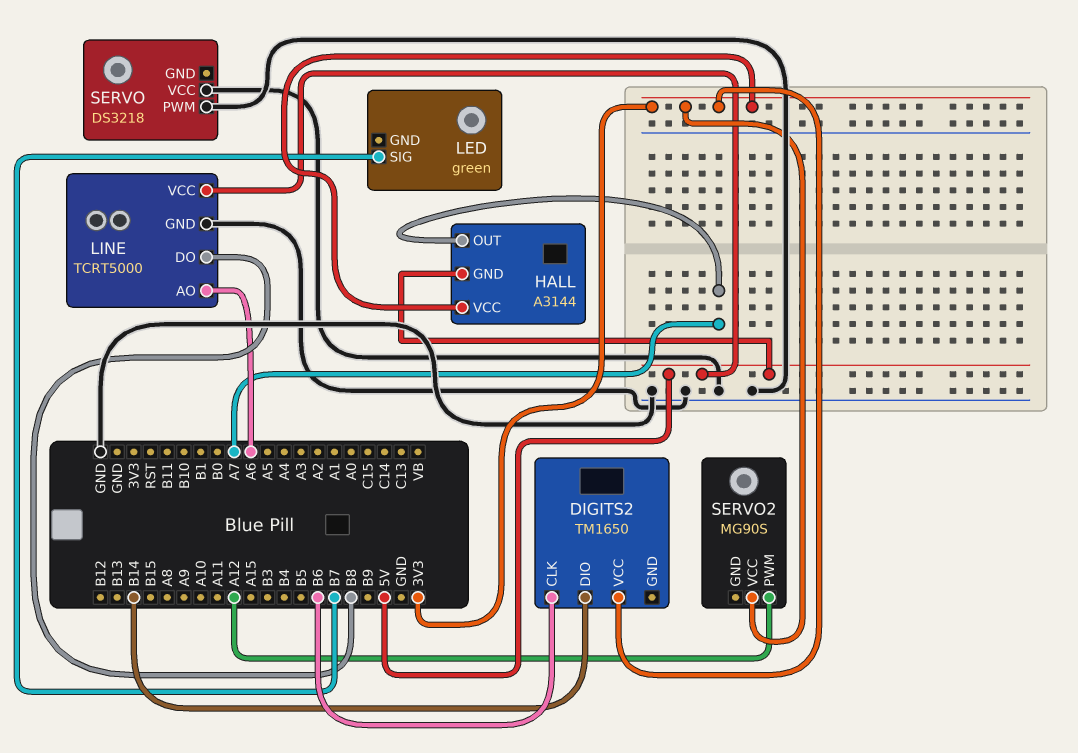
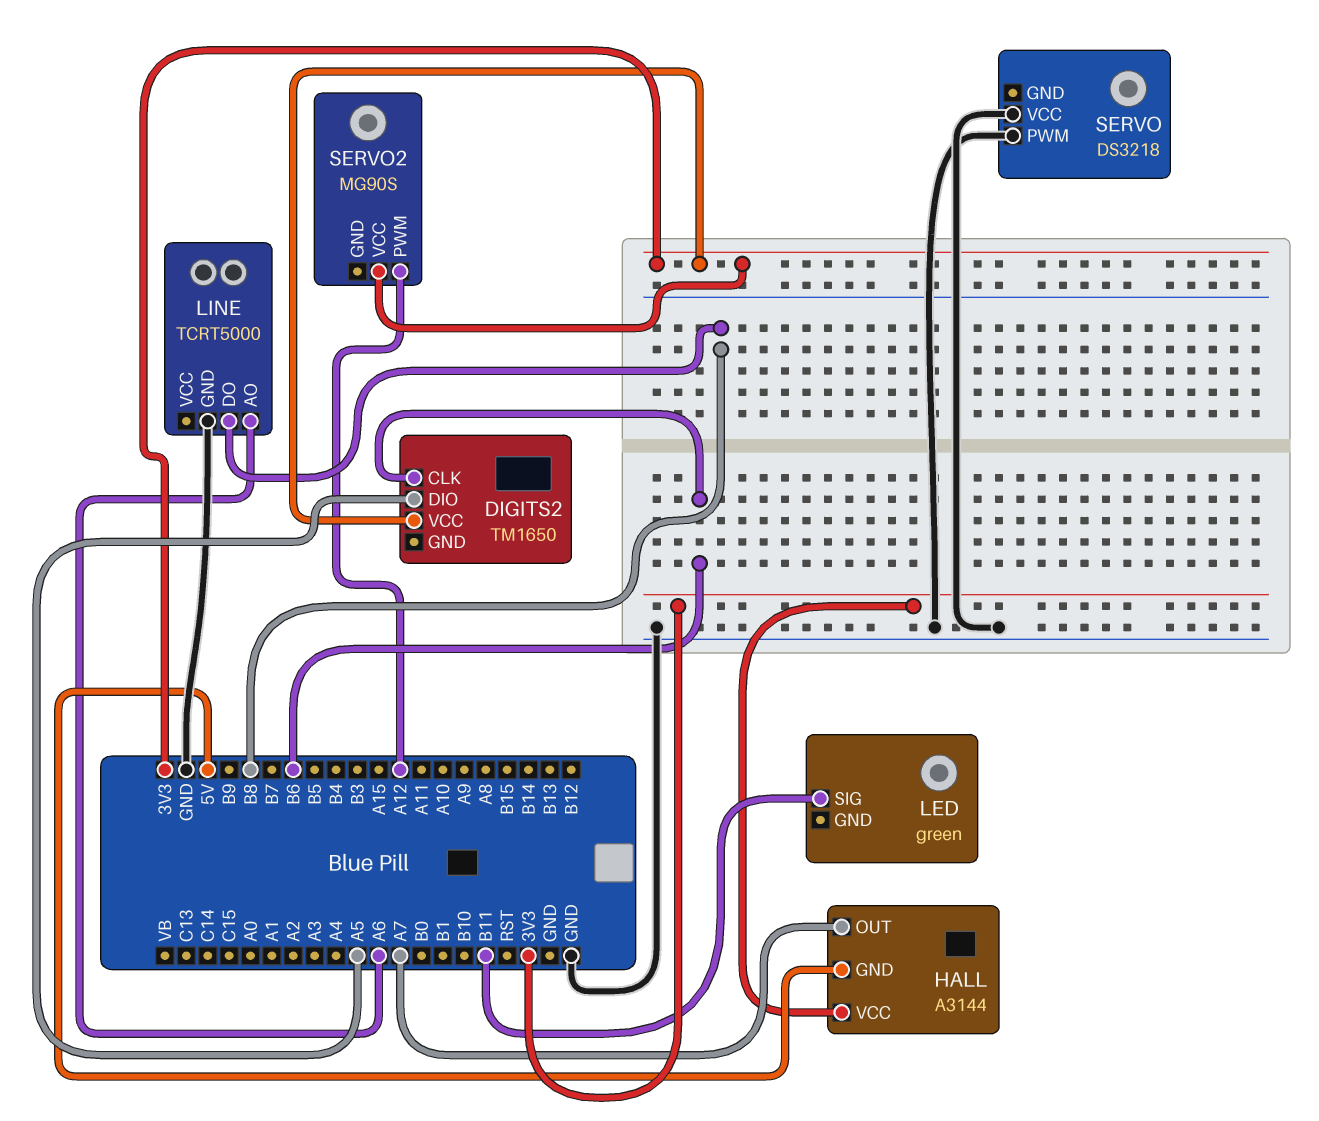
DIGITS2 pin DIO: B14 -> A5
LED pin SIG: B7 -> B11
LINE pin VCC: 5V -> none

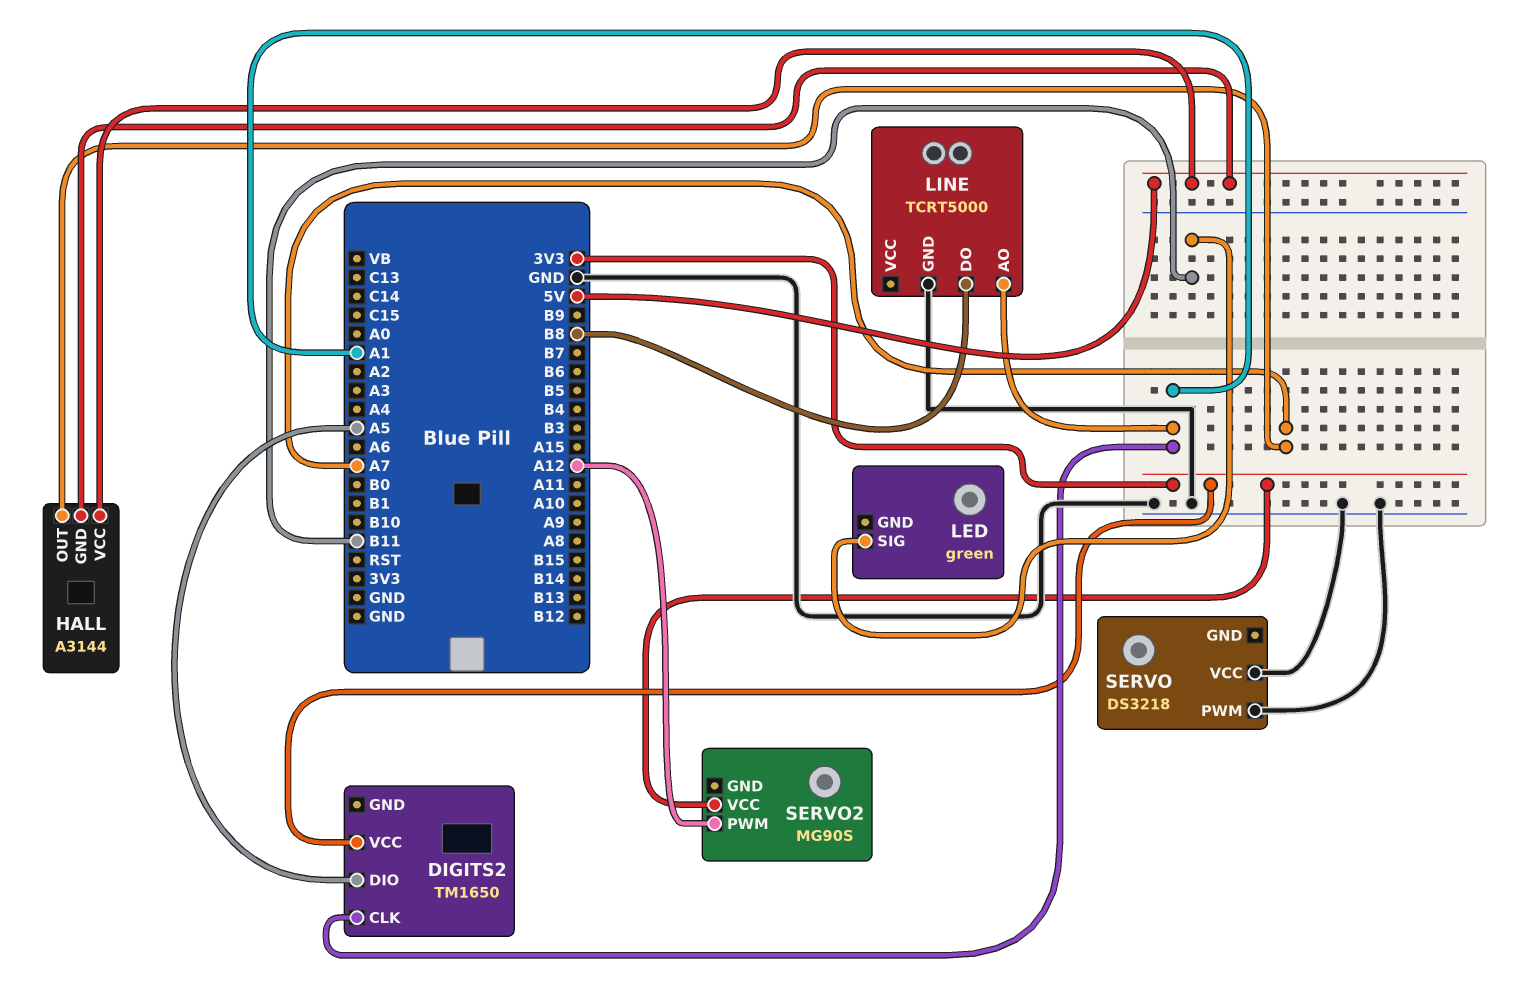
DIGITS2 pin CLK: B6 -> A1
HALL pin VCC: 3V3 -> 5V
LINE pin AO: A6 -> A1

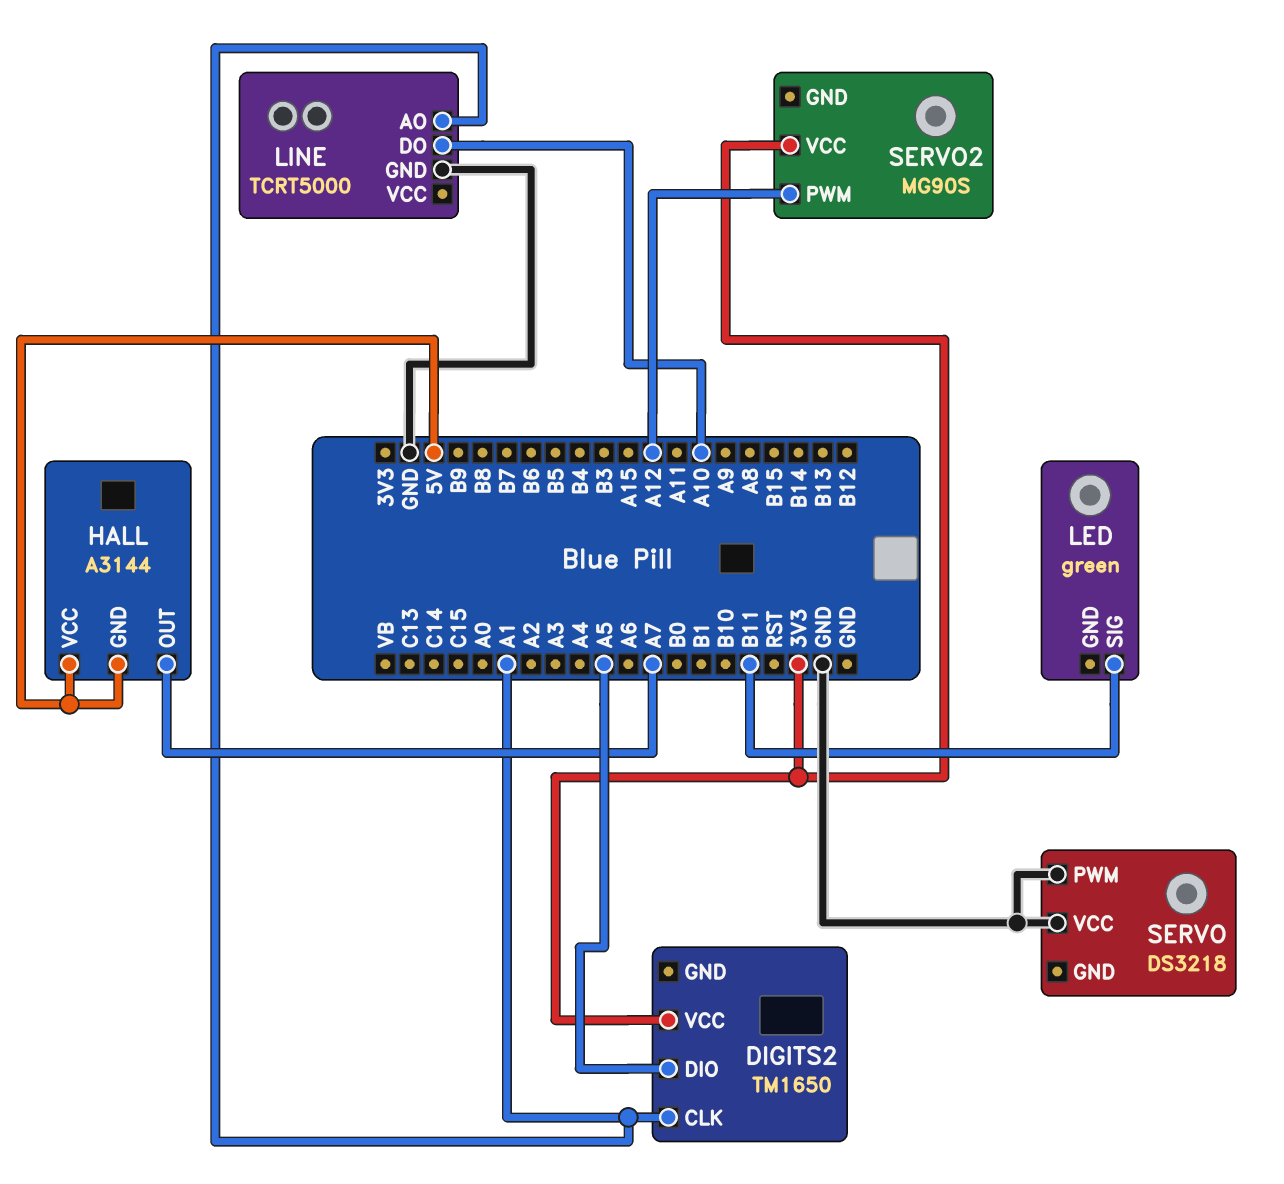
LINE pin DO: B8 -> A10

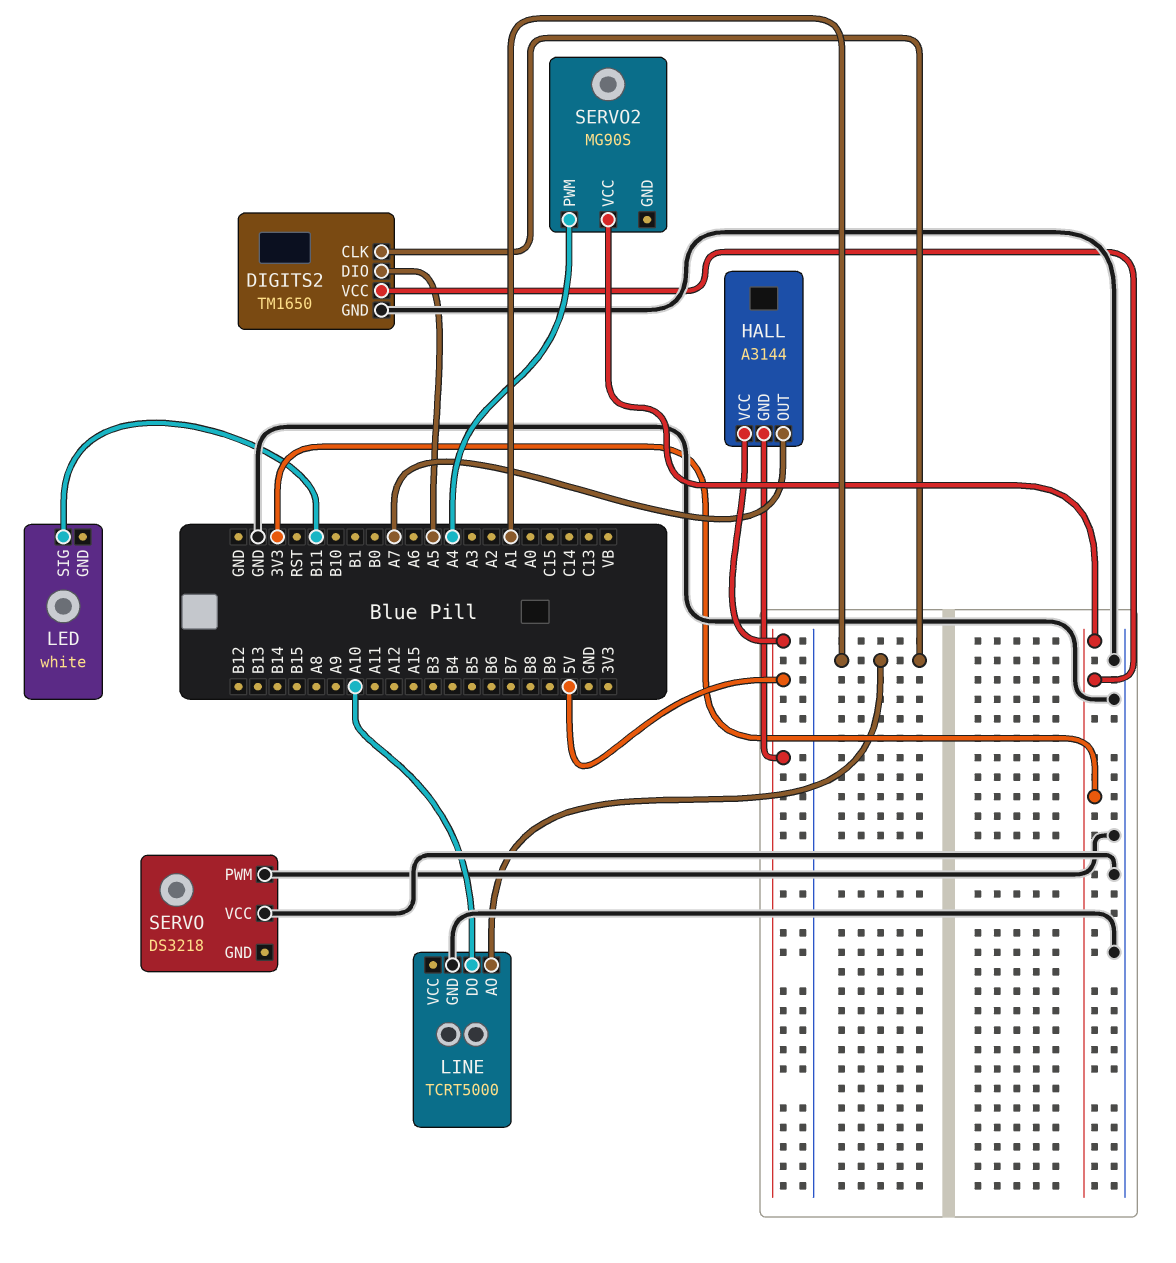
DIGITS2 pin GND: none -> GND
LED: green -> white
SERVO2 pin PWM: A12 -> A4

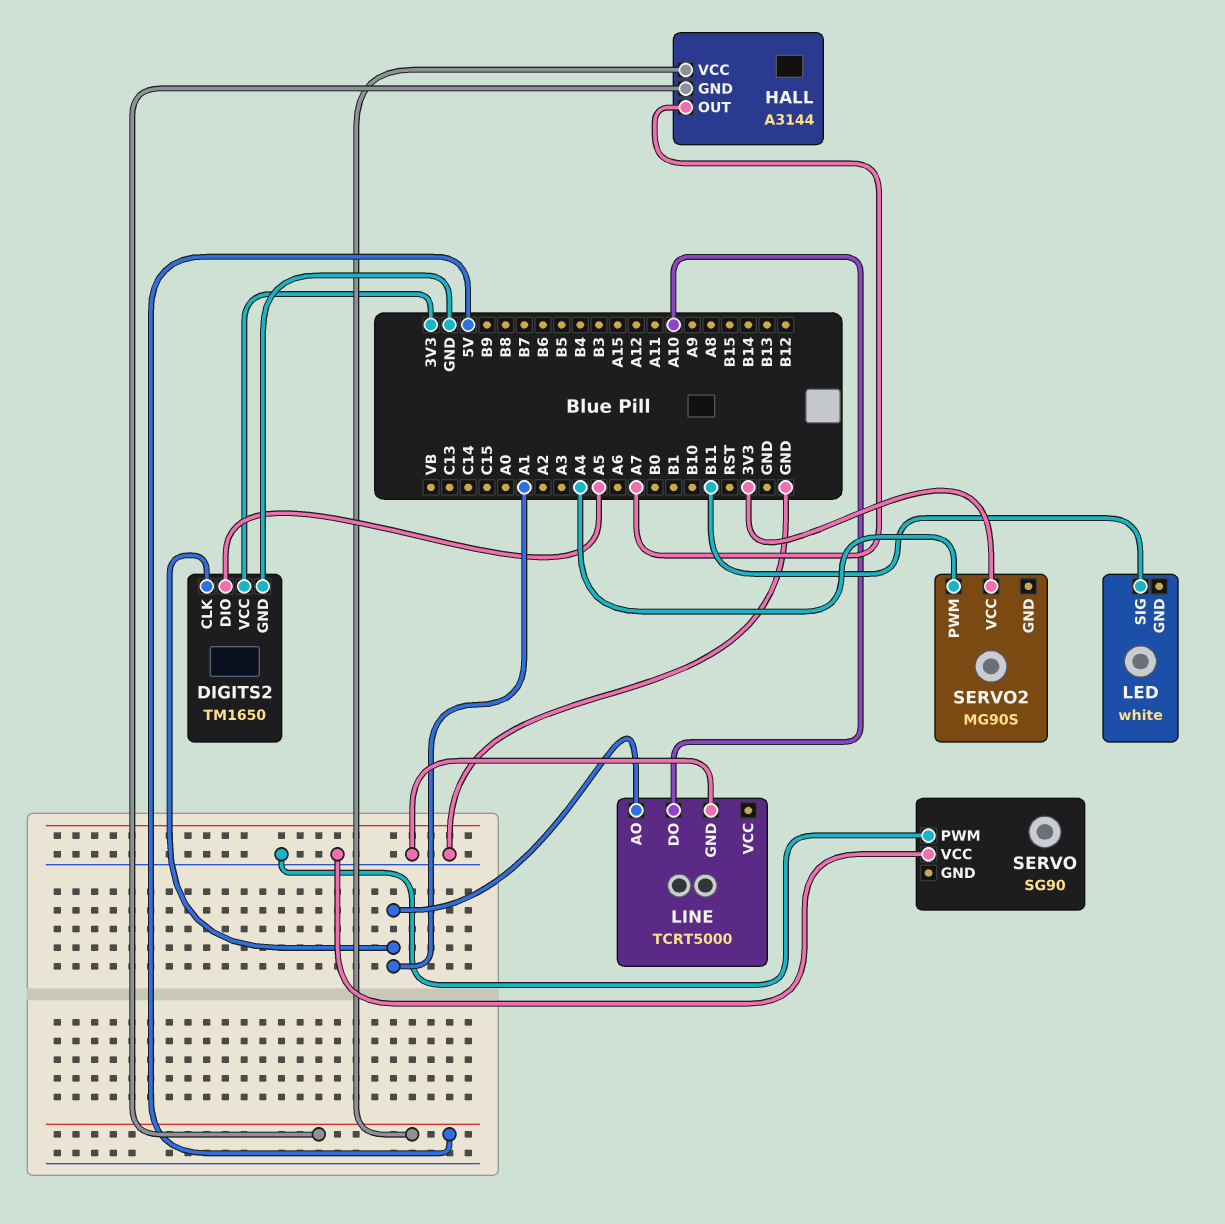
SERVO: DS3218 -> SG90

